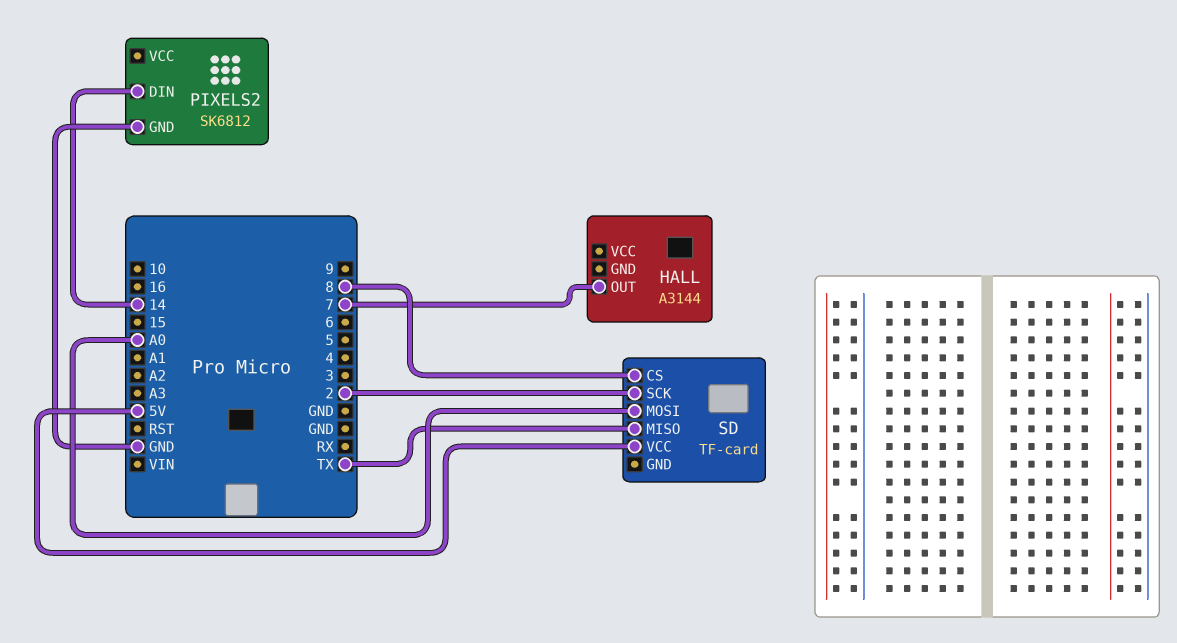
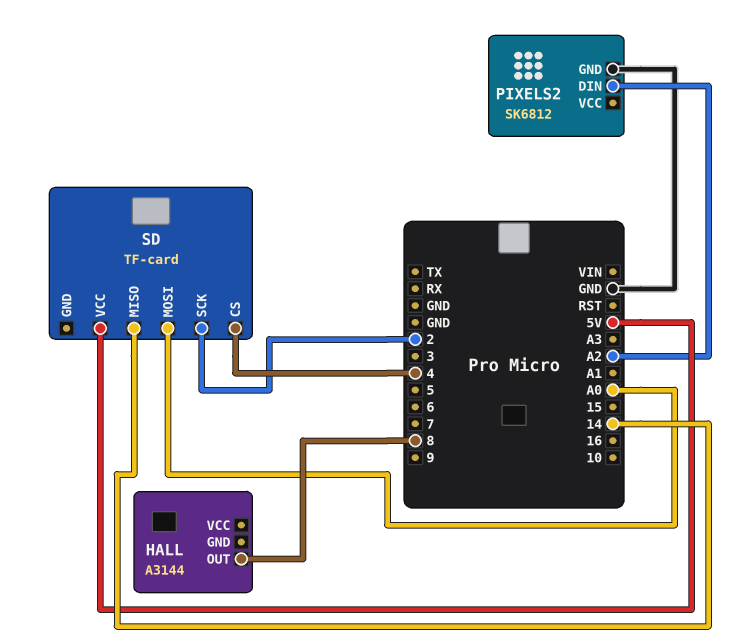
HALL pin OUT: 7 -> 8
PIXELS2 pin DIN: 14 -> A2
SD pin CS: 8 -> 4
SD pin MISO: TX -> 14

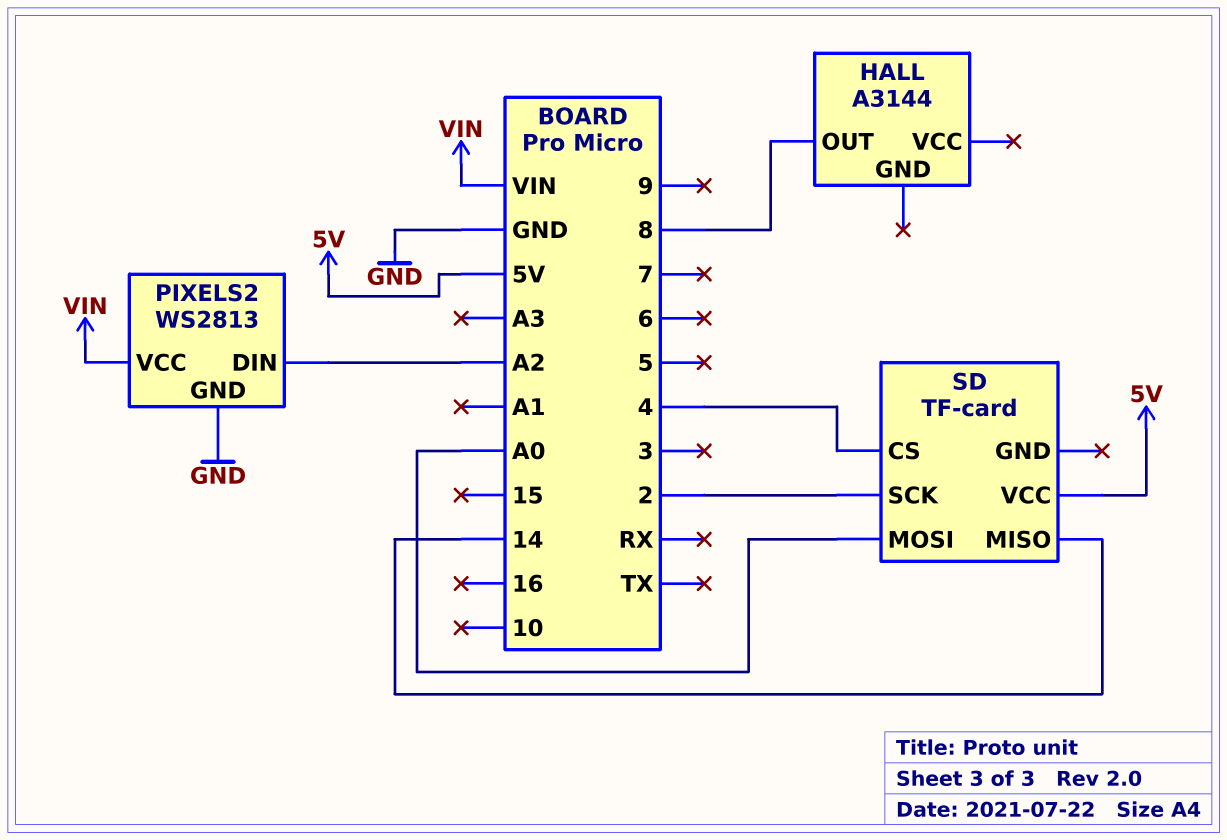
PIXELS2: SK6812 -> WS2813
PIXELS2 pin VCC: none -> VIN

